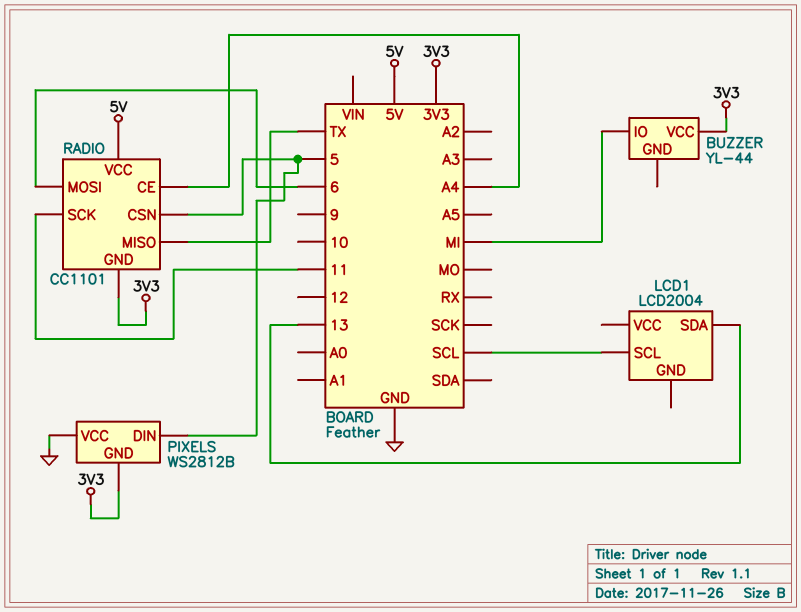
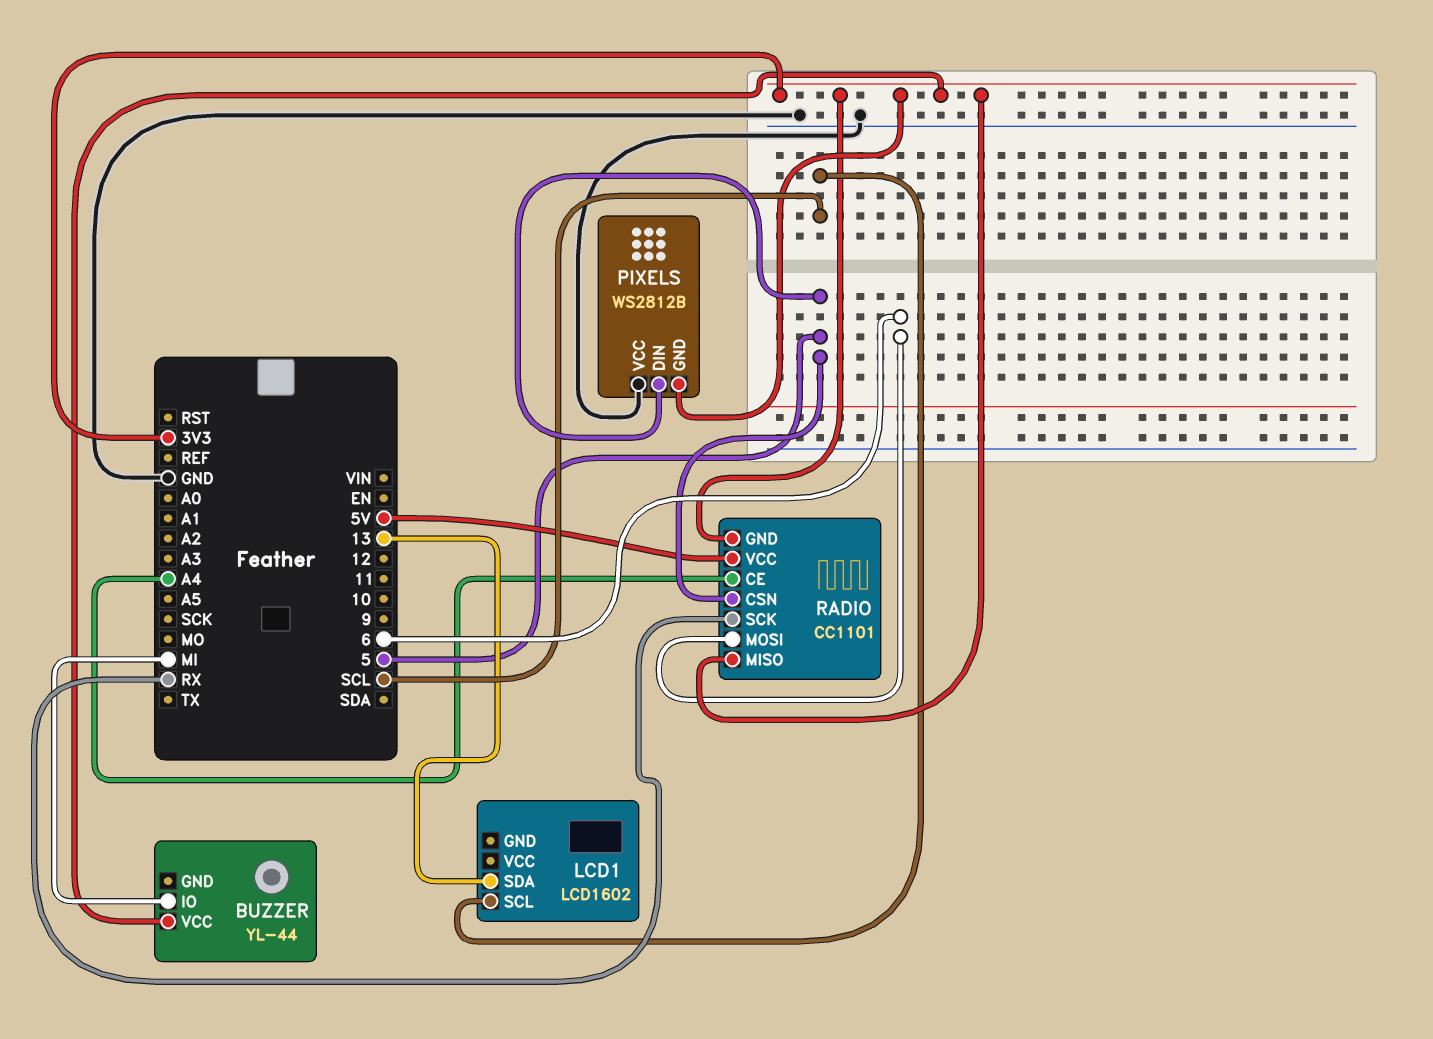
LCD1: LCD2004 -> LCD1602
RADIO pin MISO: TX -> 3V3
RADIO pin SCK: 11 -> RX

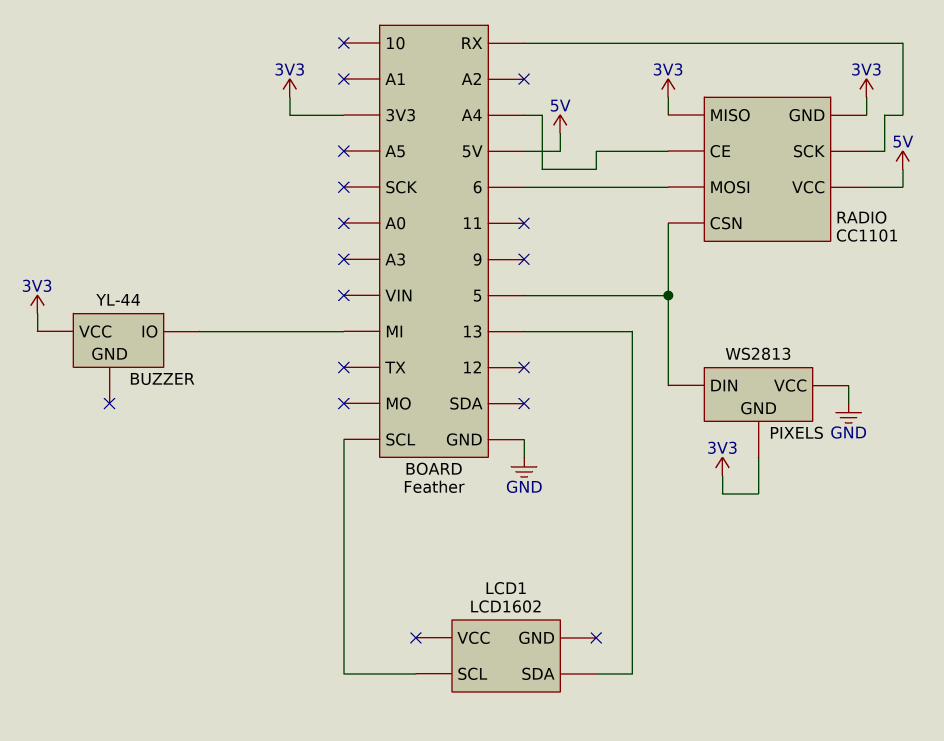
PIXELS: WS2812B -> WS2813

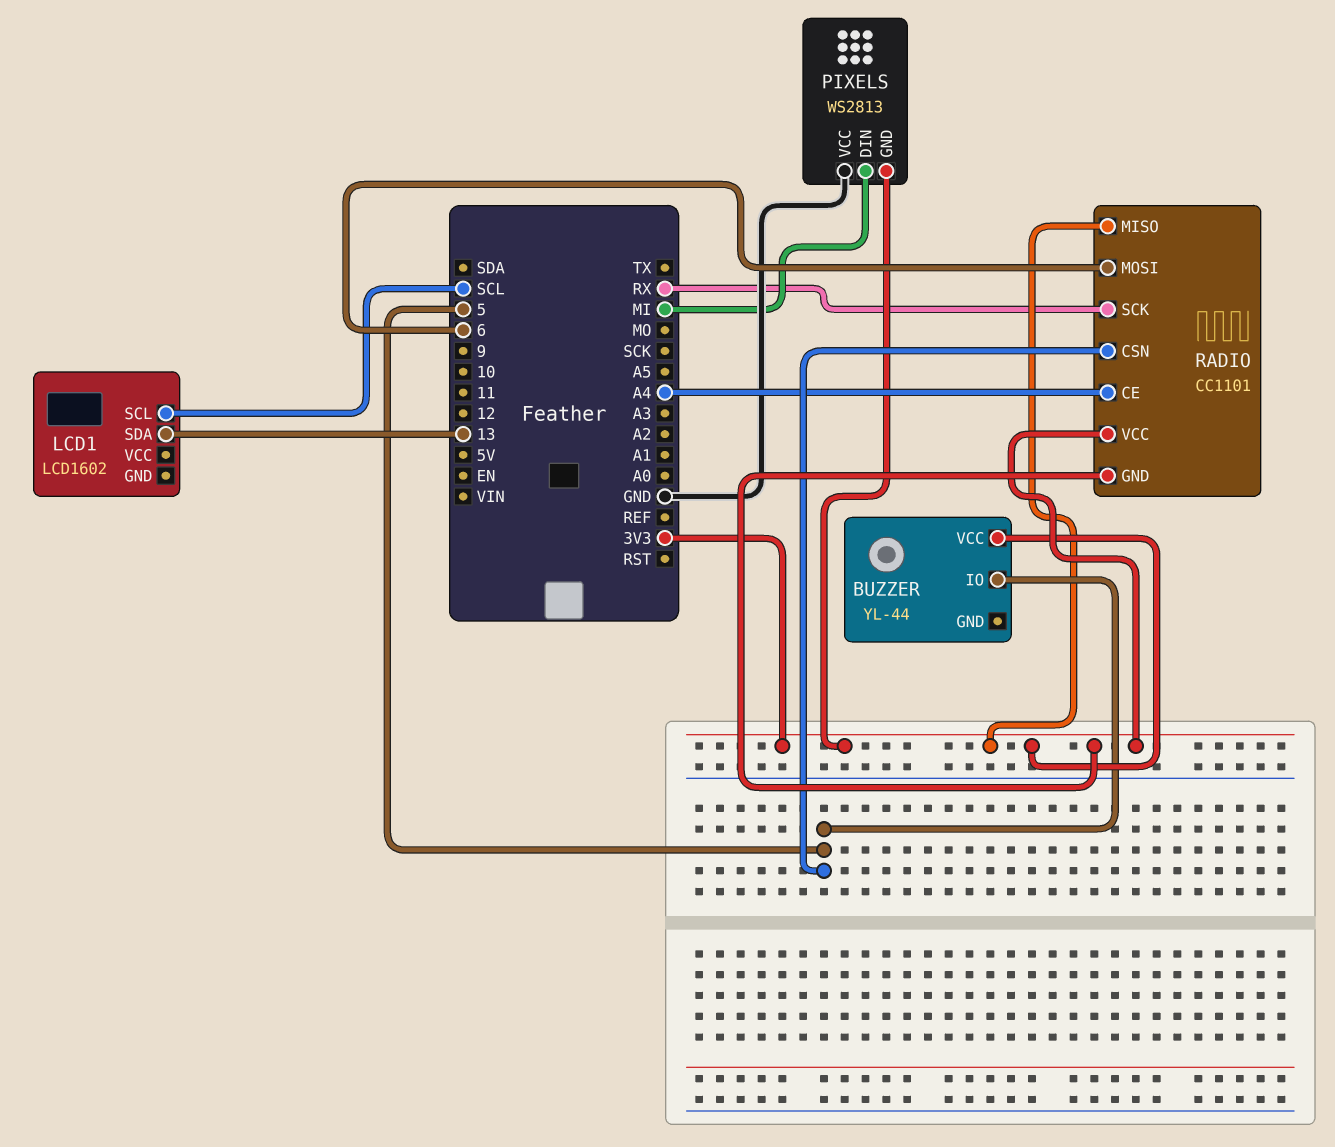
BUZZER pin IO: MI -> 5
PIXELS pin DIN: 5 -> MI
RADIO pin VCC: 5V -> 3V3

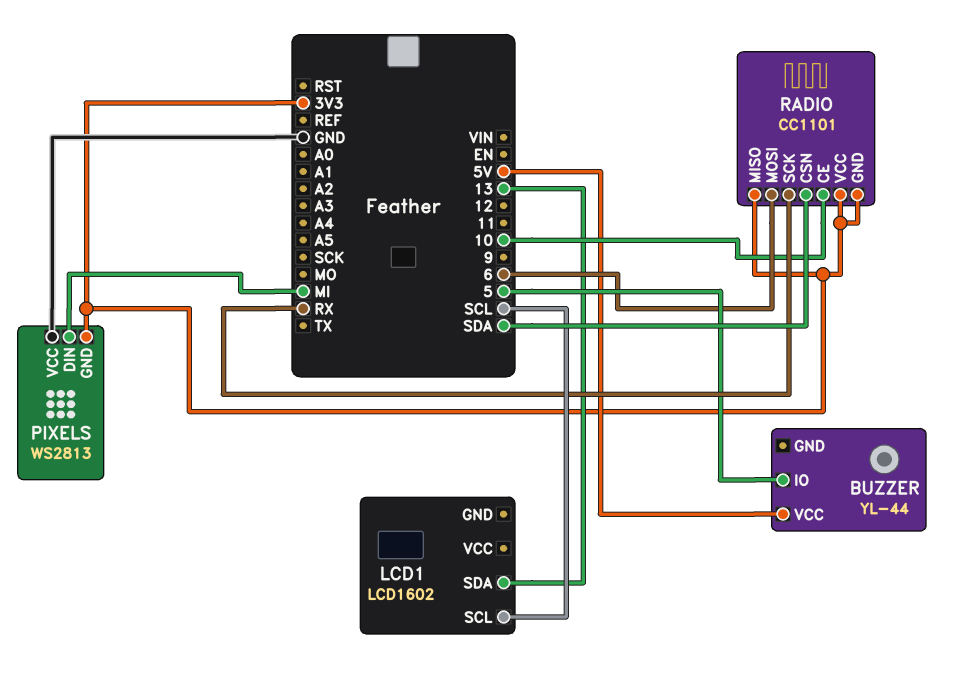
BUZZER pin VCC: 3V3 -> 5V
RADIO pin CE: A4 -> 10
RADIO pin CSN: 5 -> SDA

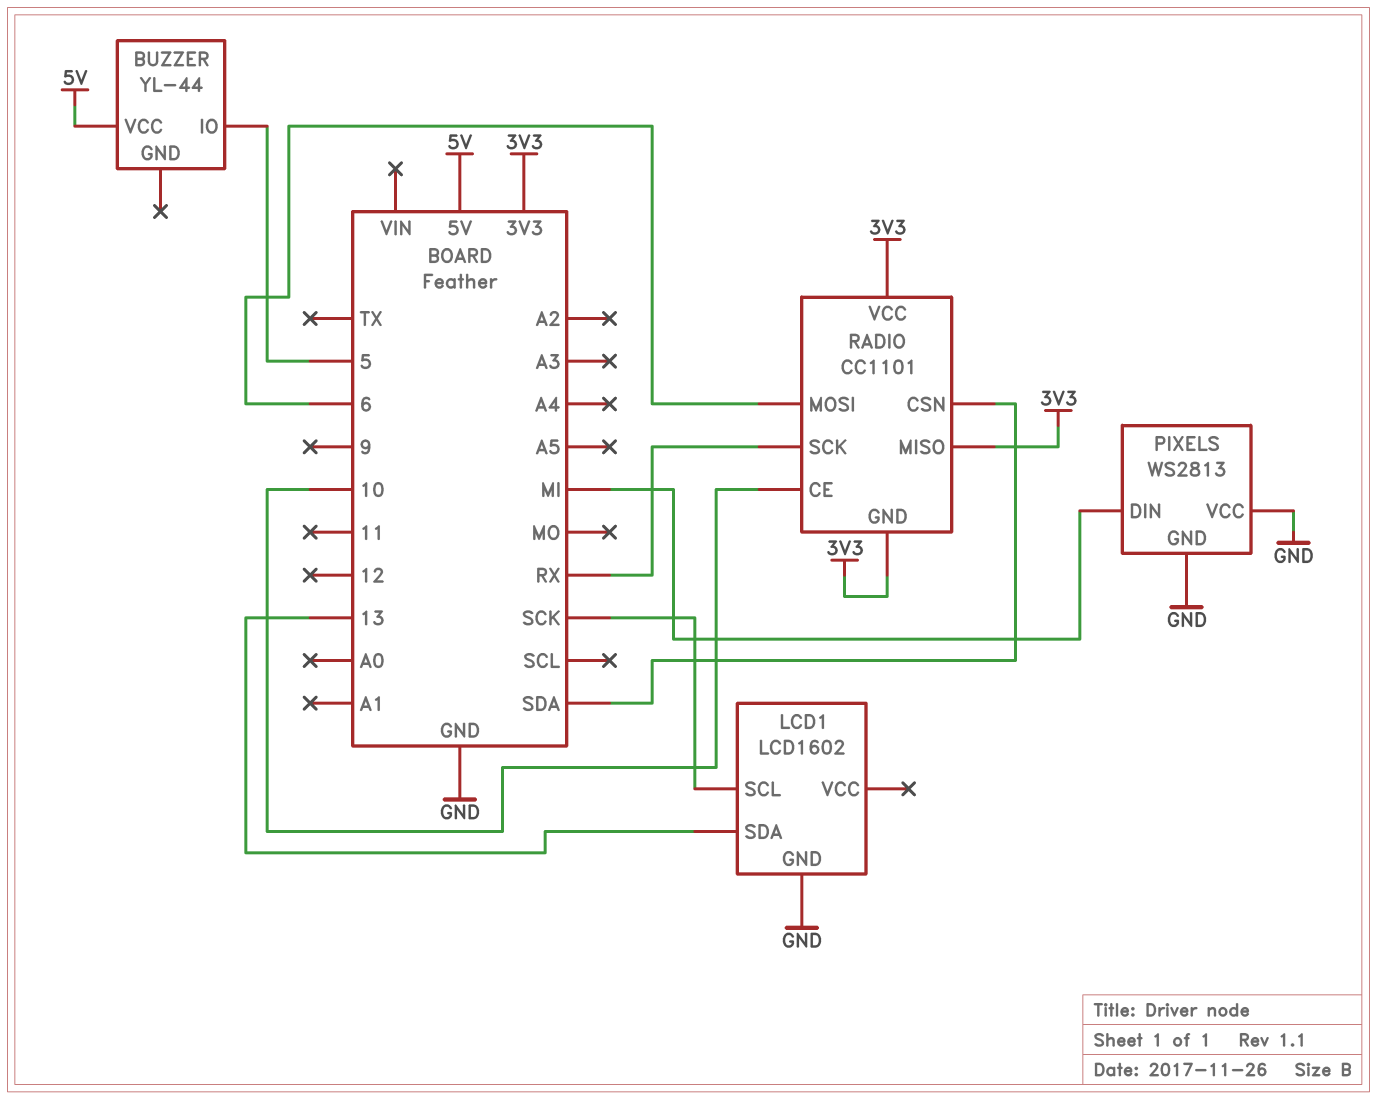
LCD1 pin GND: none -> GND
LCD1 pin SCL: SCL -> SCK
PIXELS pin GND: 3V3 -> GND

